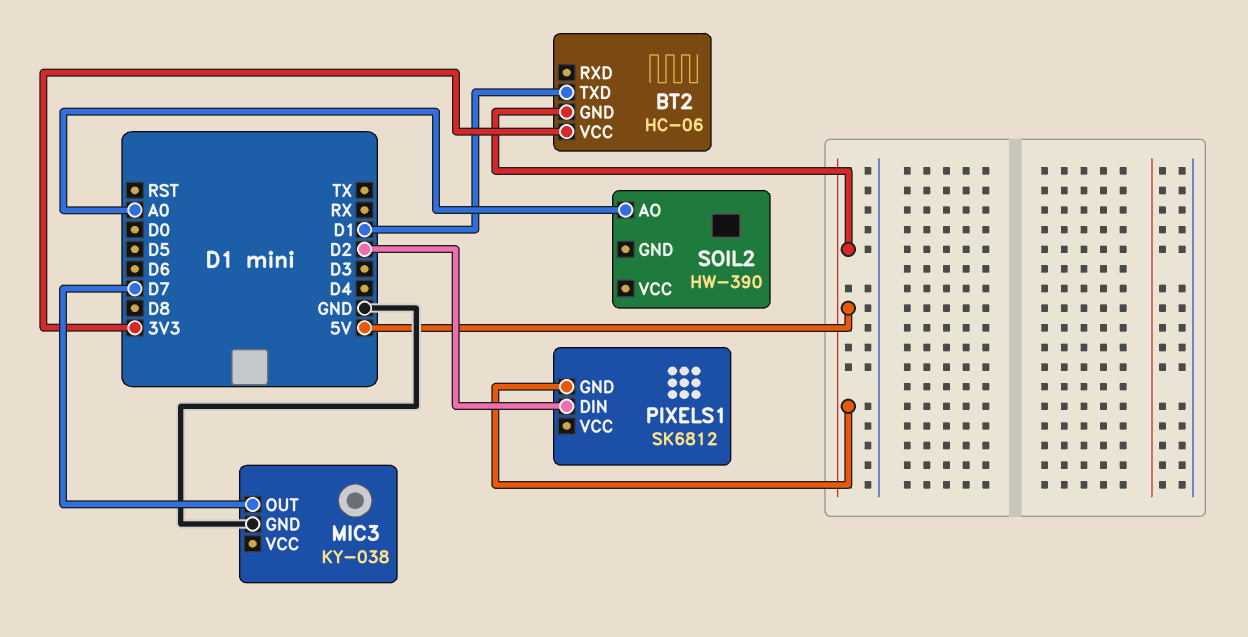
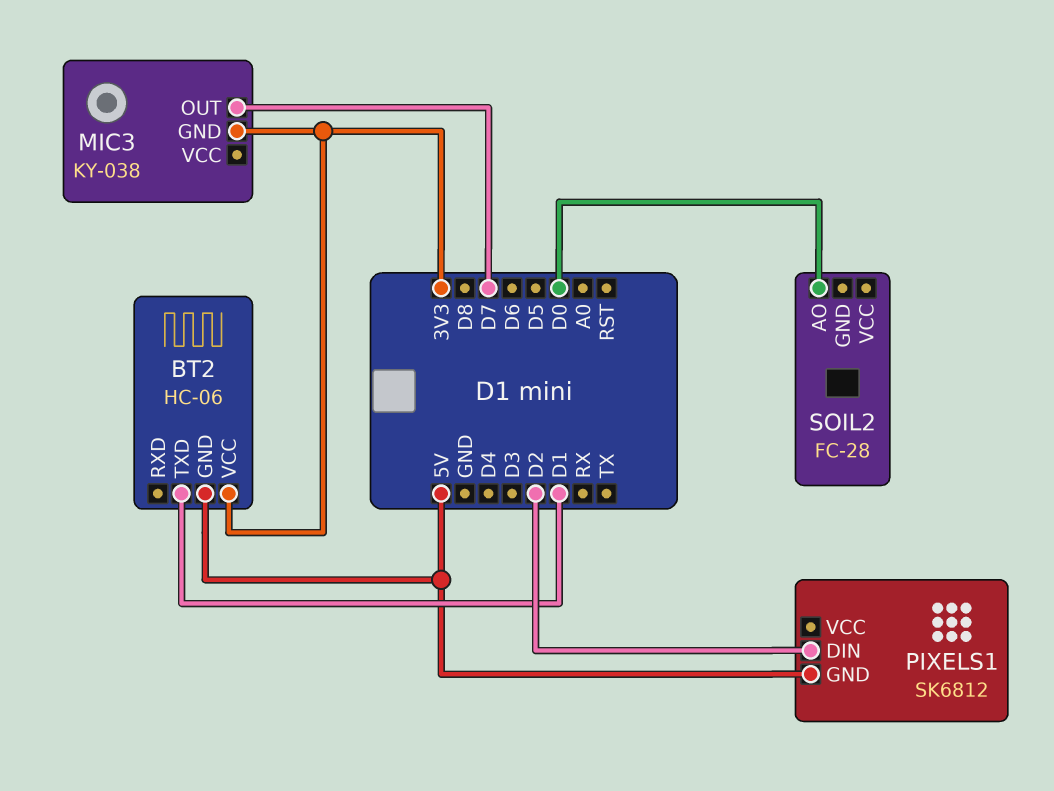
MIC3 pin GND: GND -> 3V3
SOIL2: HW-390 -> FC-28
SOIL2 pin AO: A0 -> D0

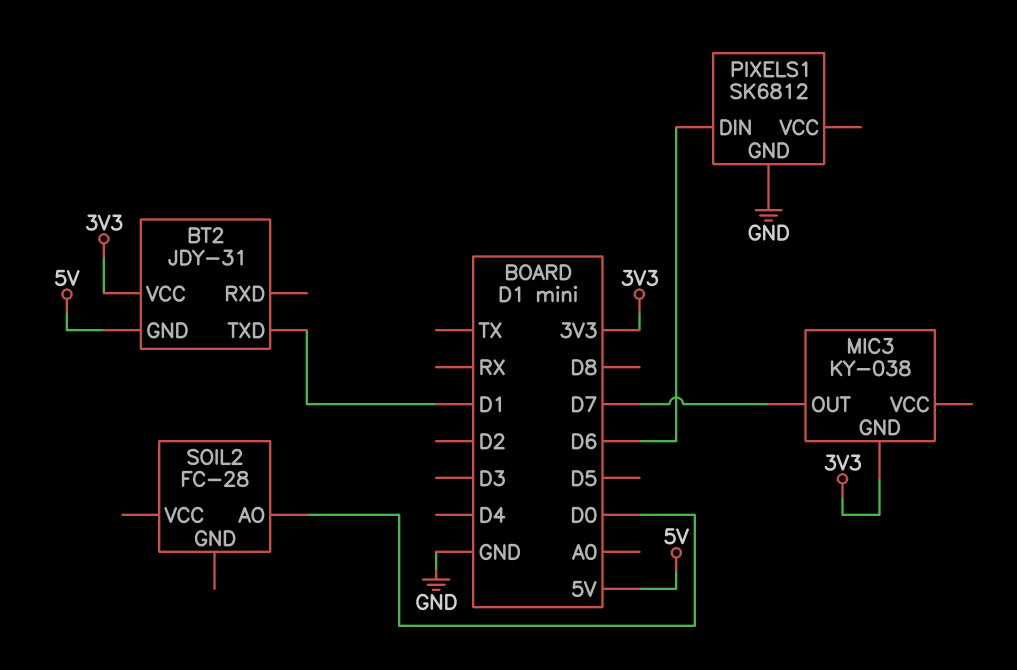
BT2: HC-06 -> JDY-31
PIXELS1 pin DIN: D2 -> D6
PIXELS1 pin GND: 5V -> GND

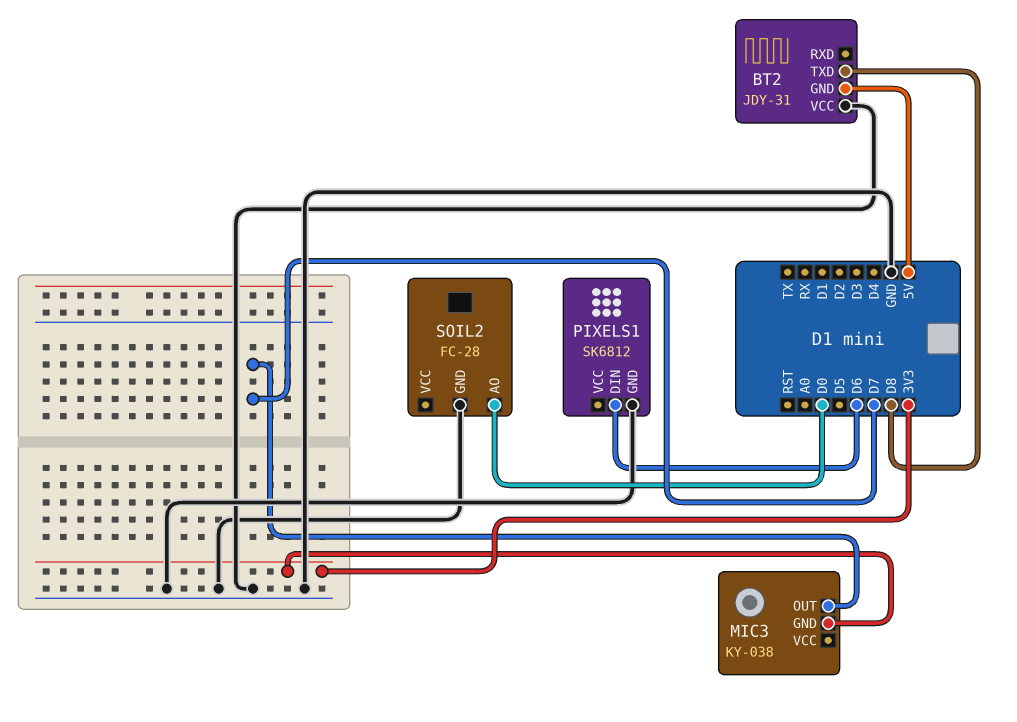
BT2 pin TXD: D1 -> D8
BT2 pin VCC: 3V3 -> GND
SOIL2 pin GND: none -> GND

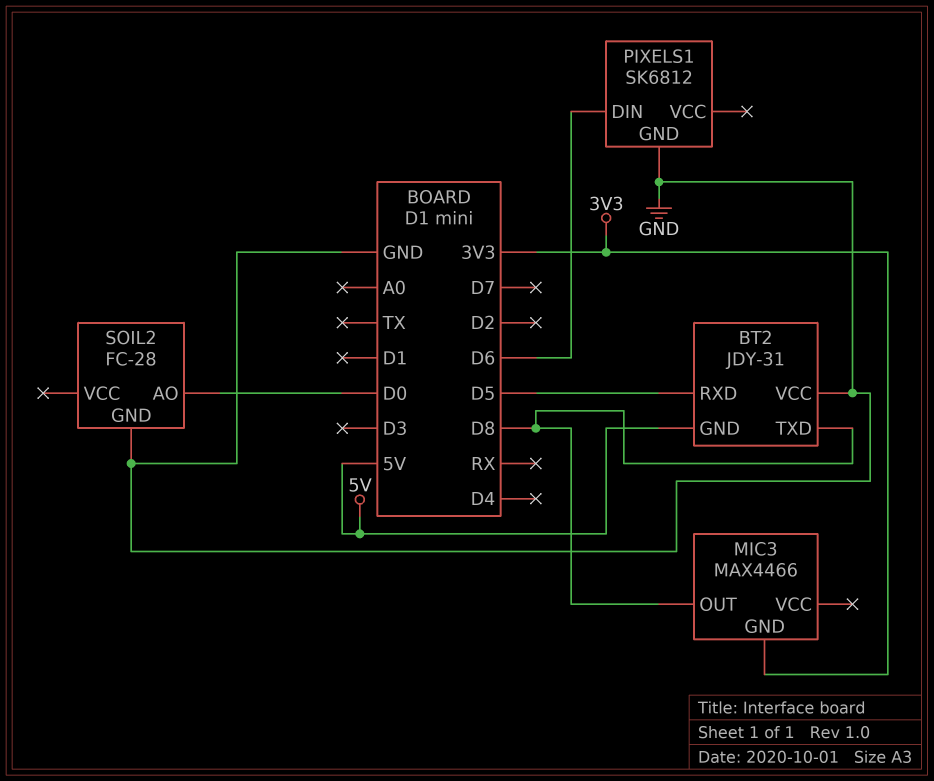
BT2 pin RXD: none -> D5
MIC3: KY-038 -> MAX4466
MIC3 pin OUT: D7 -> D8

